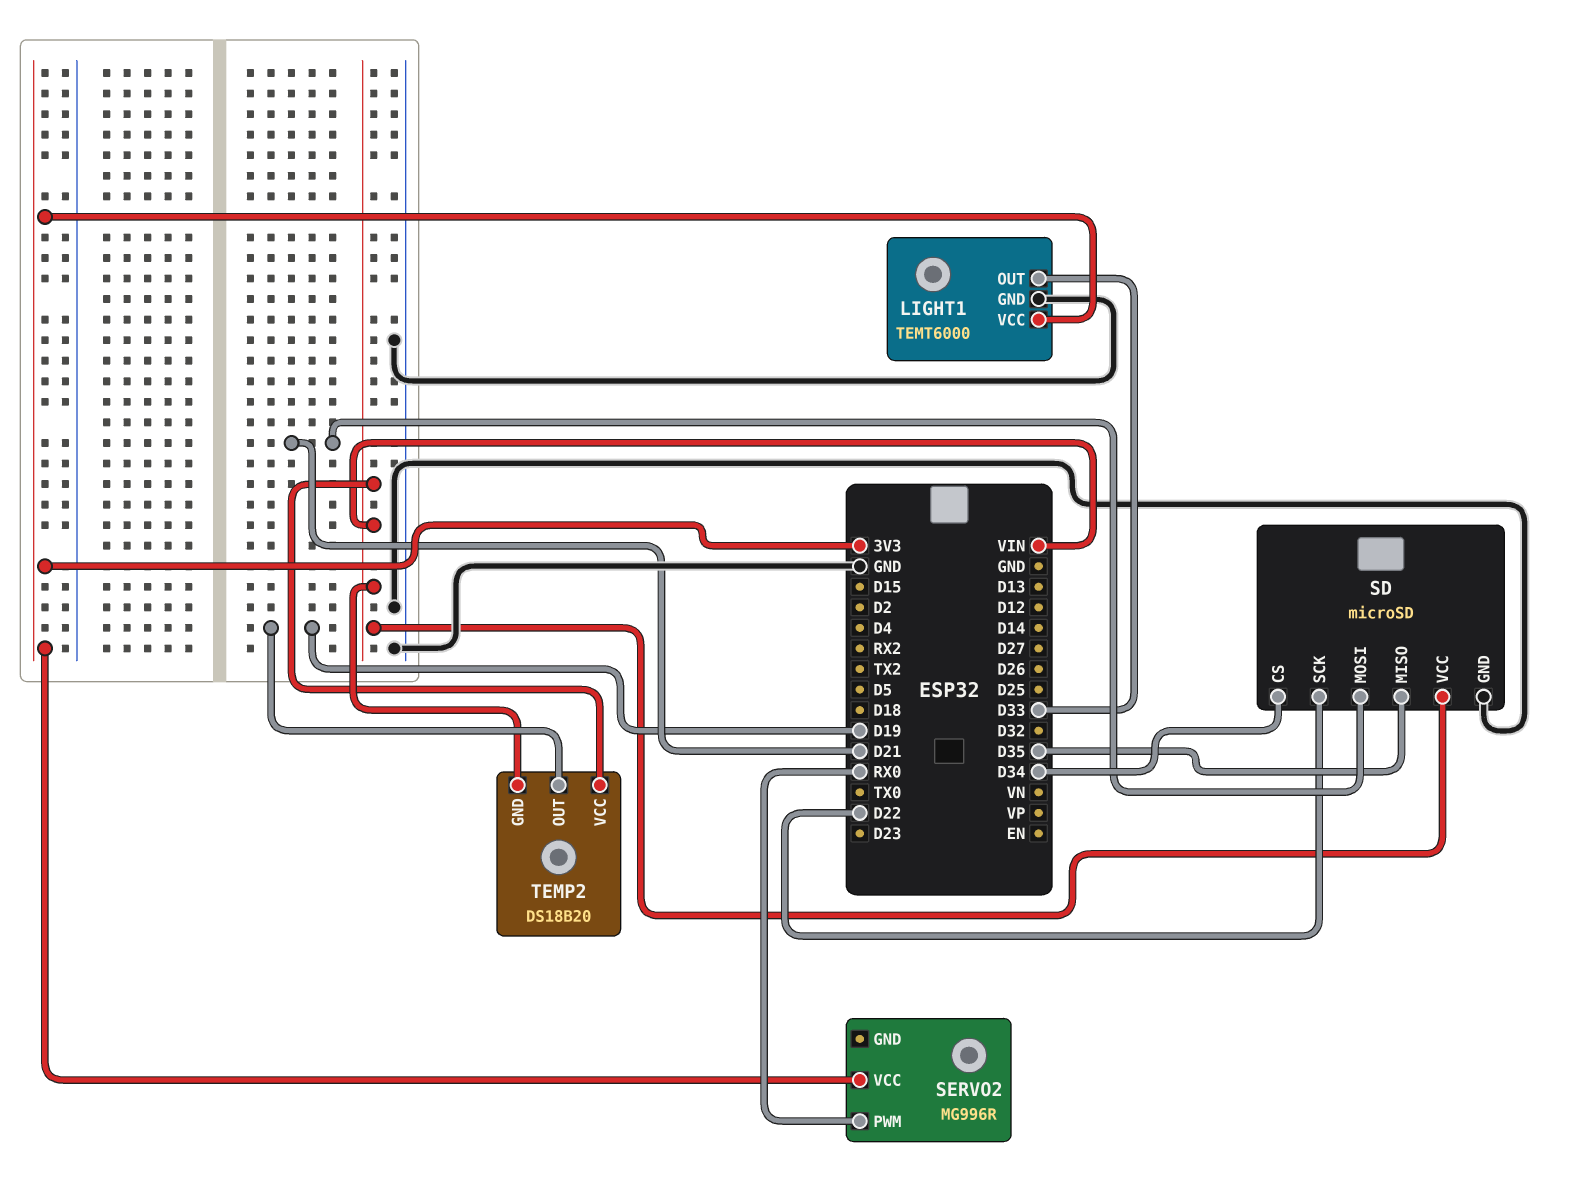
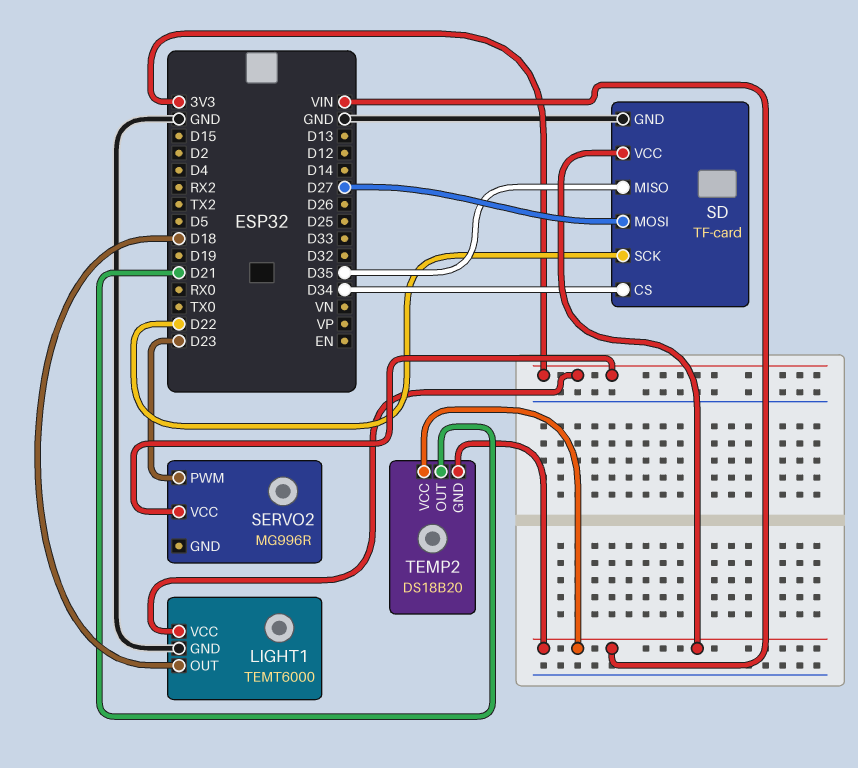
LIGHT1 pin OUT: D33 -> D18
SD: microSD -> TF-card
SD pin MOSI: D21 -> D27
SERVO2 pin PWM: RX0 -> D23
TEMP2 pin OUT: D19 -> D21

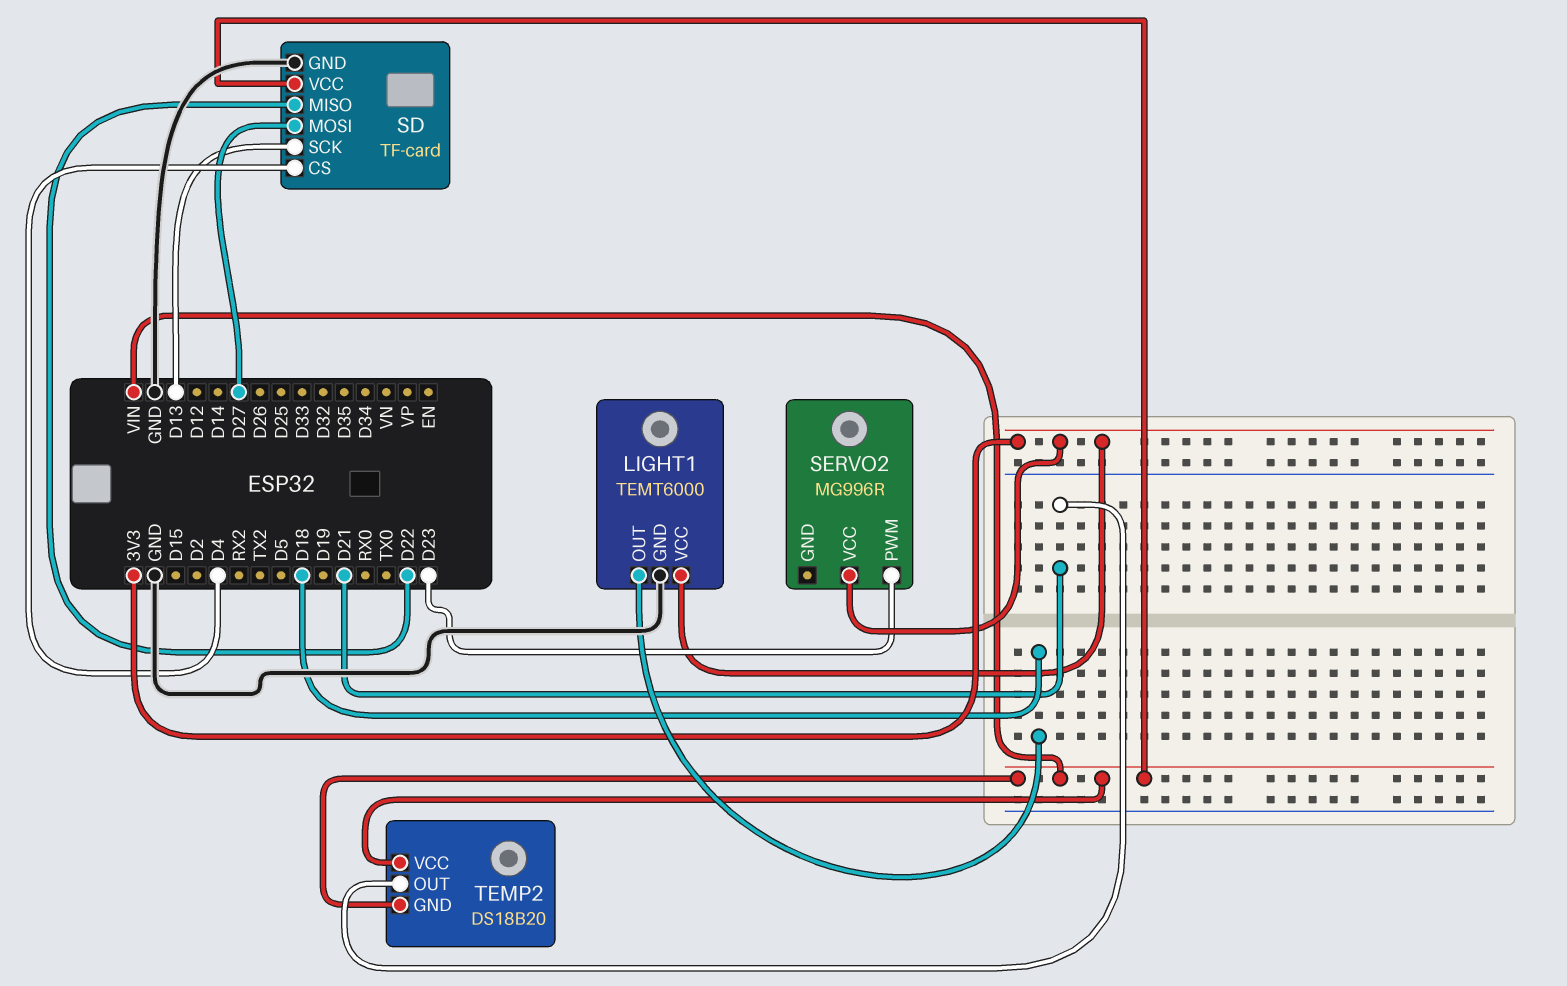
SD pin CS: D34 -> D4
SD pin MISO: D35 -> D22
SD pin SCK: D22 -> D13

